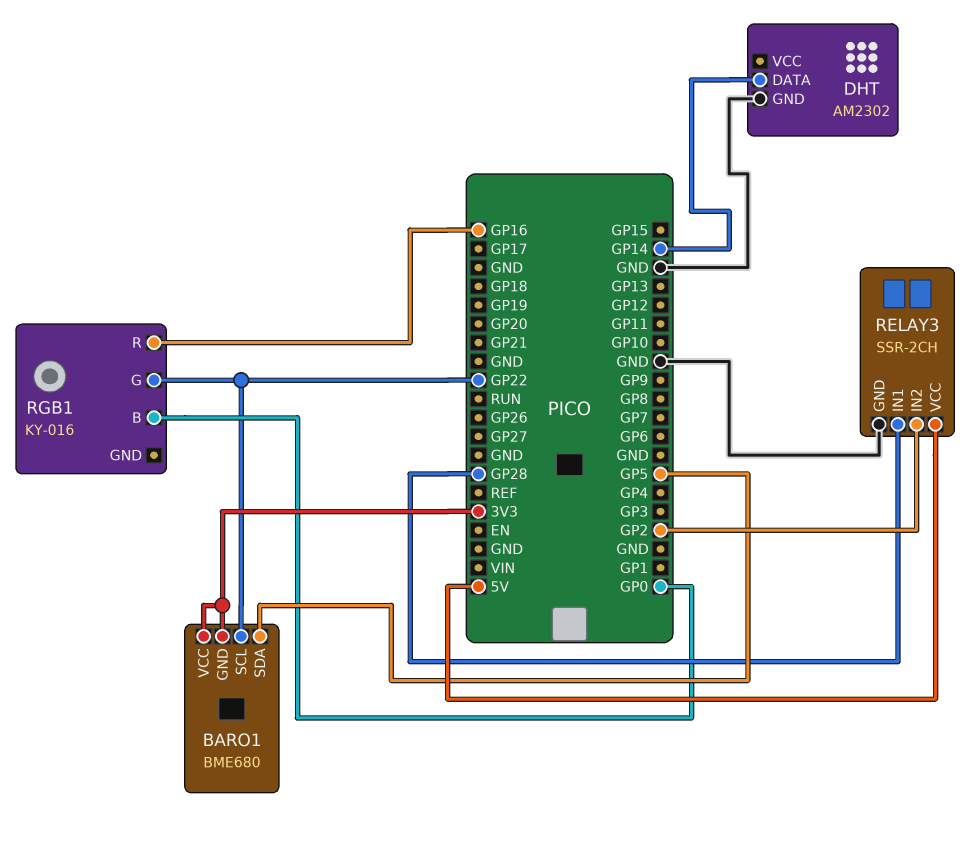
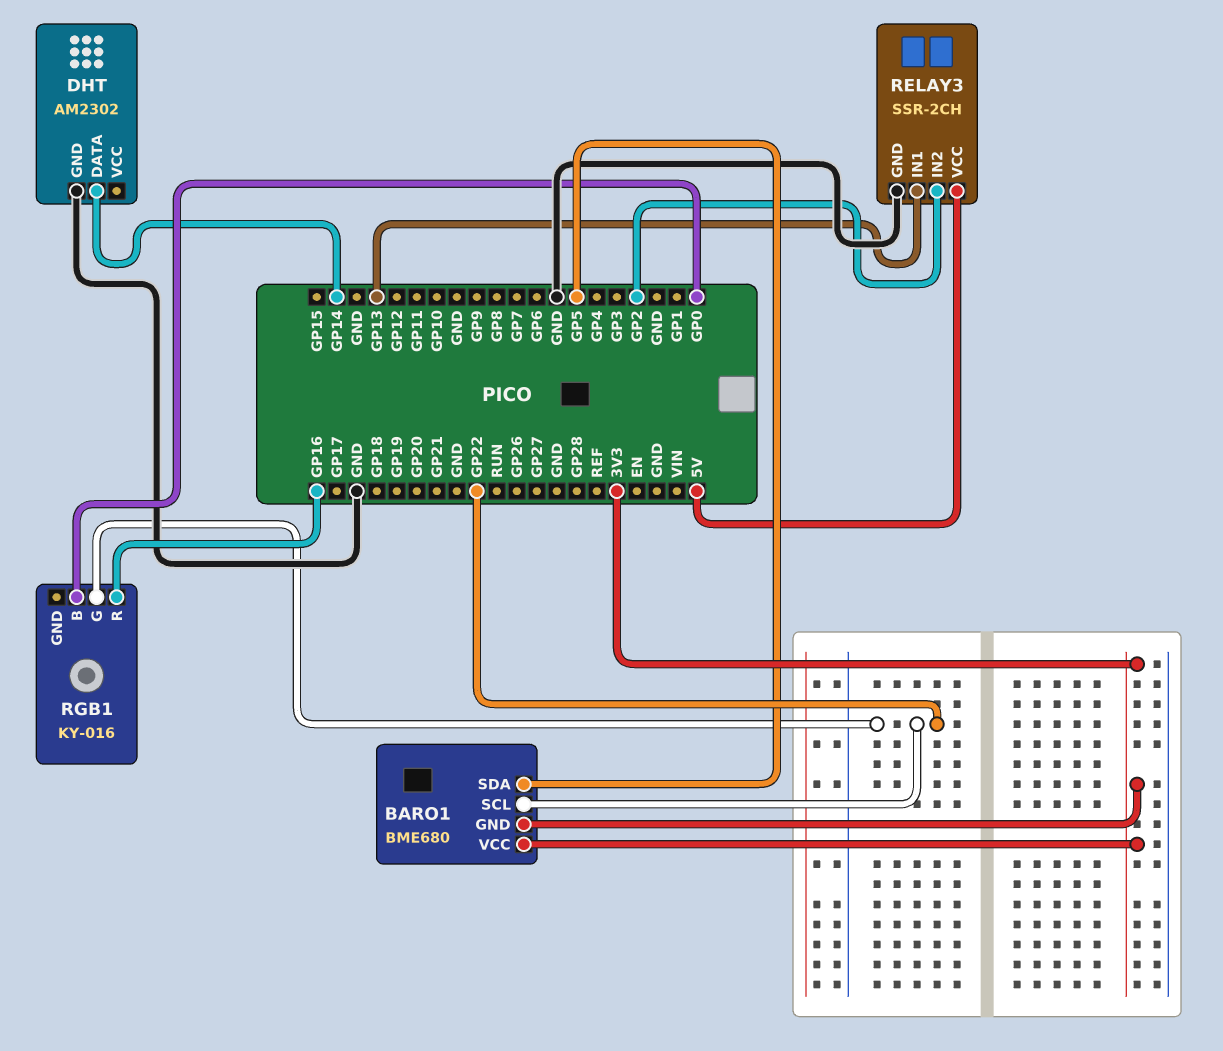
RELAY3 pin IN1: GP28 -> GP13

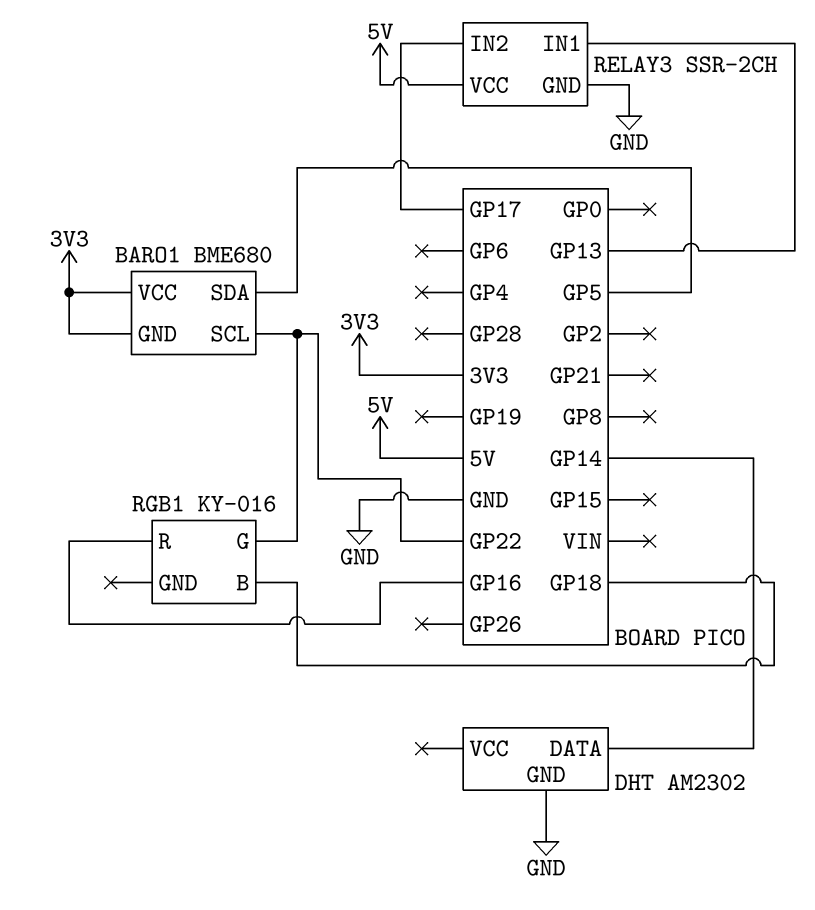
RELAY3 pin IN2: GP2 -> GP17
RGB1 pin B: GP0 -> GP18

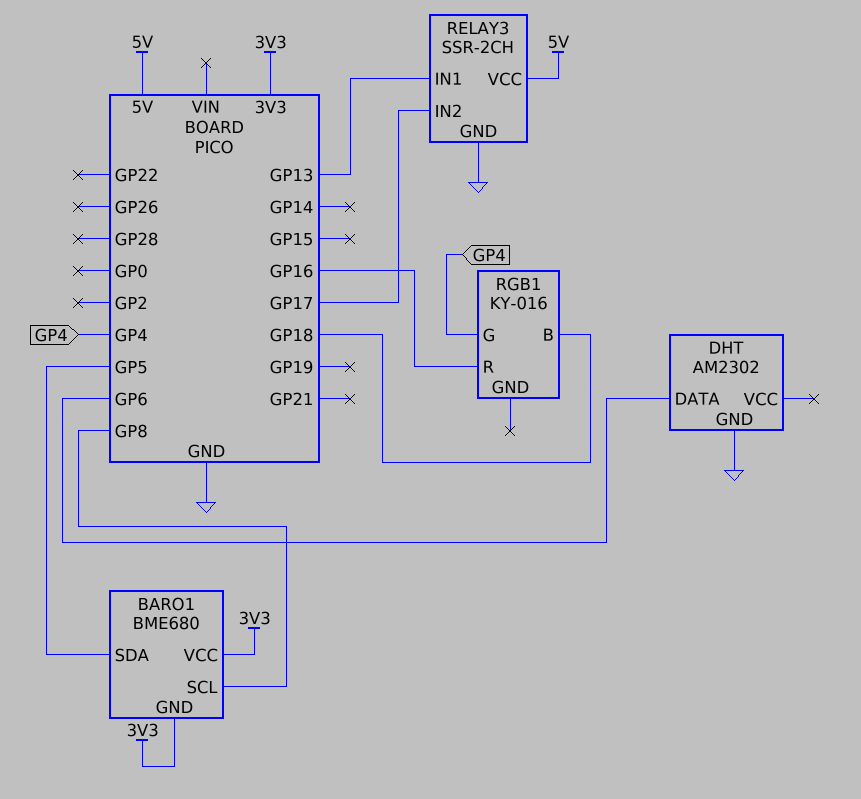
BARO1 pin SCL: GP22 -> GP8
DHT pin DATA: GP14 -> GP6
RGB1 pin G: GP22 -> GP4

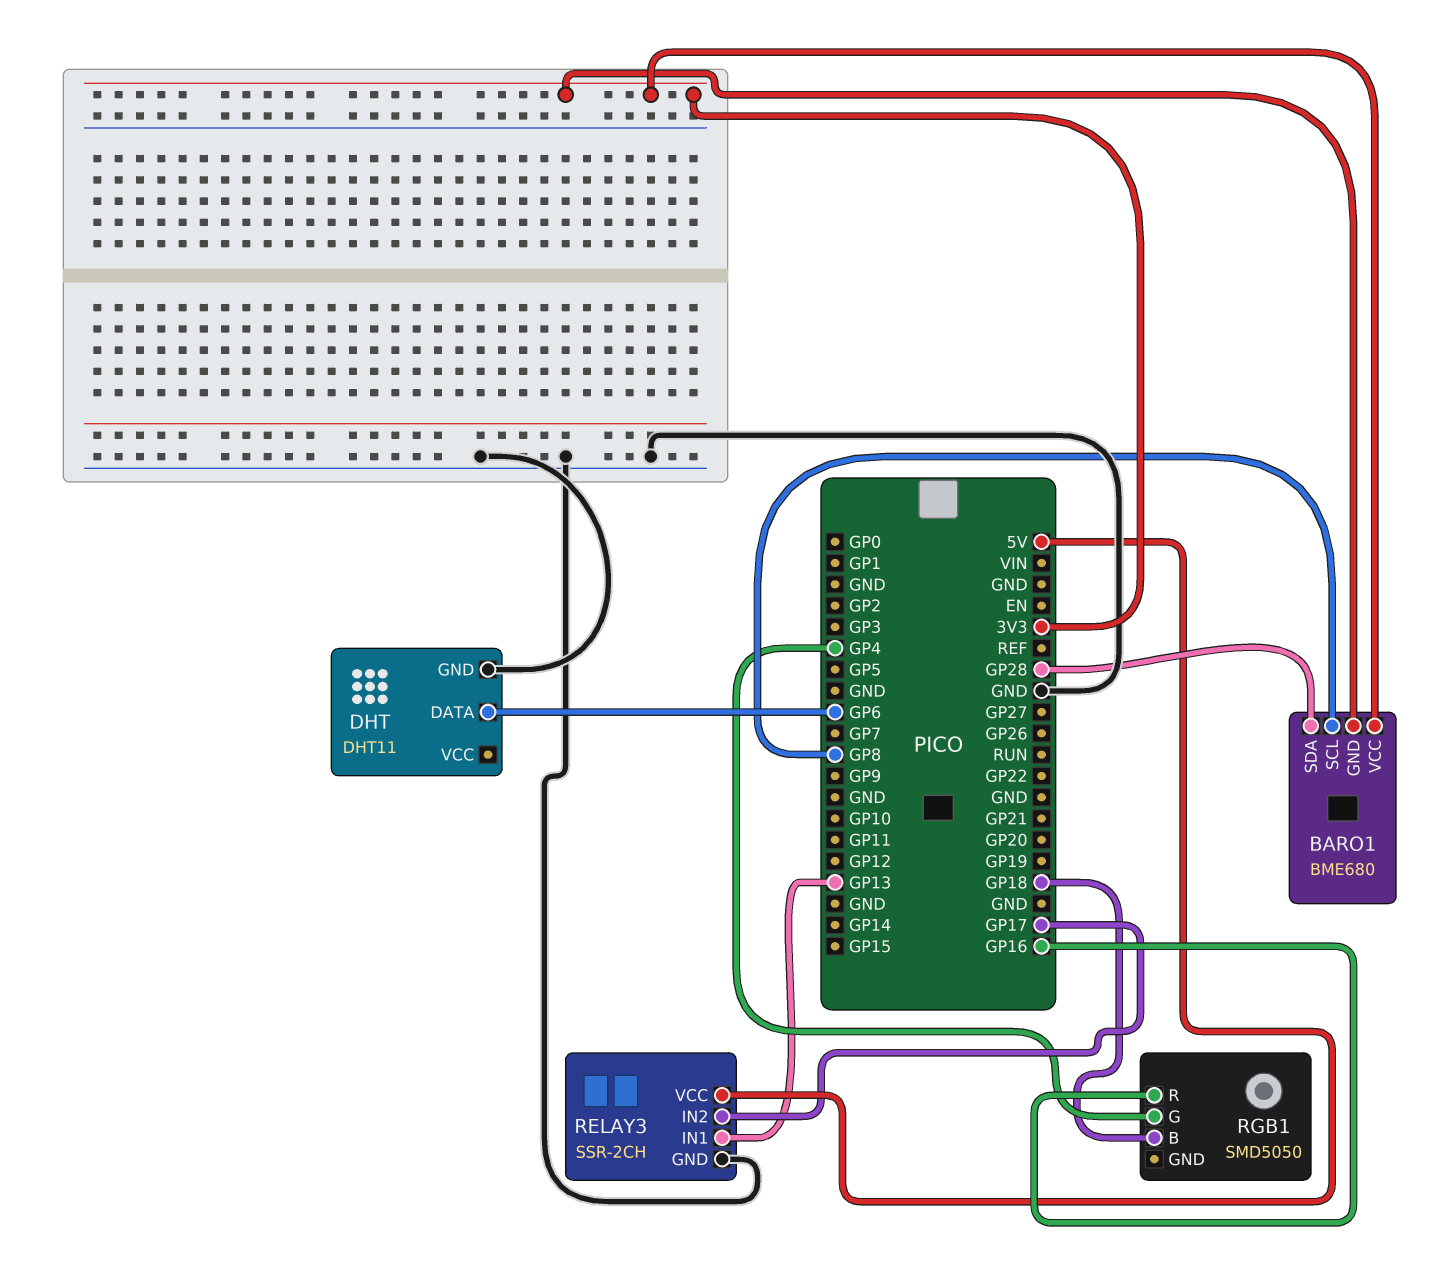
BARO1 pin SDA: GP5 -> GP28
DHT: AM2302 -> DHT11
RGB1: KY-016 -> SMD5050

